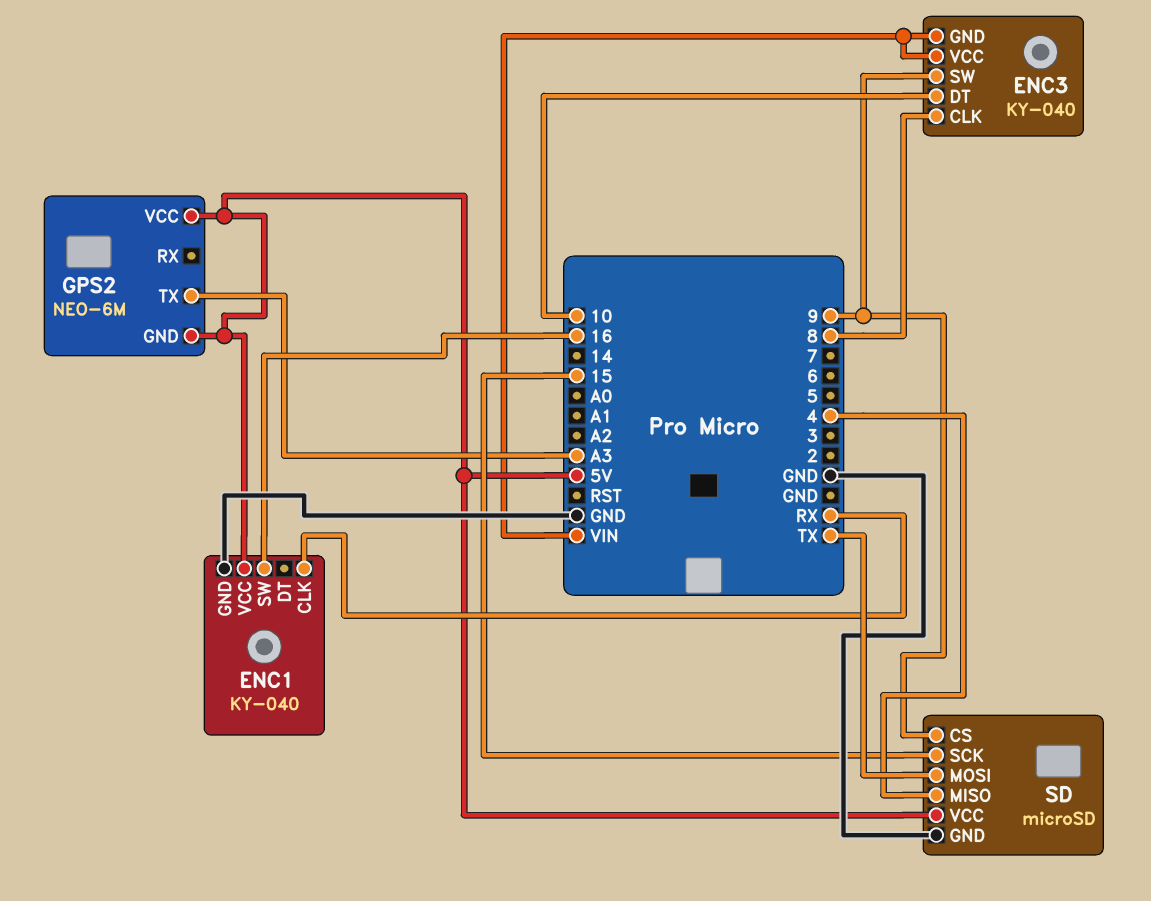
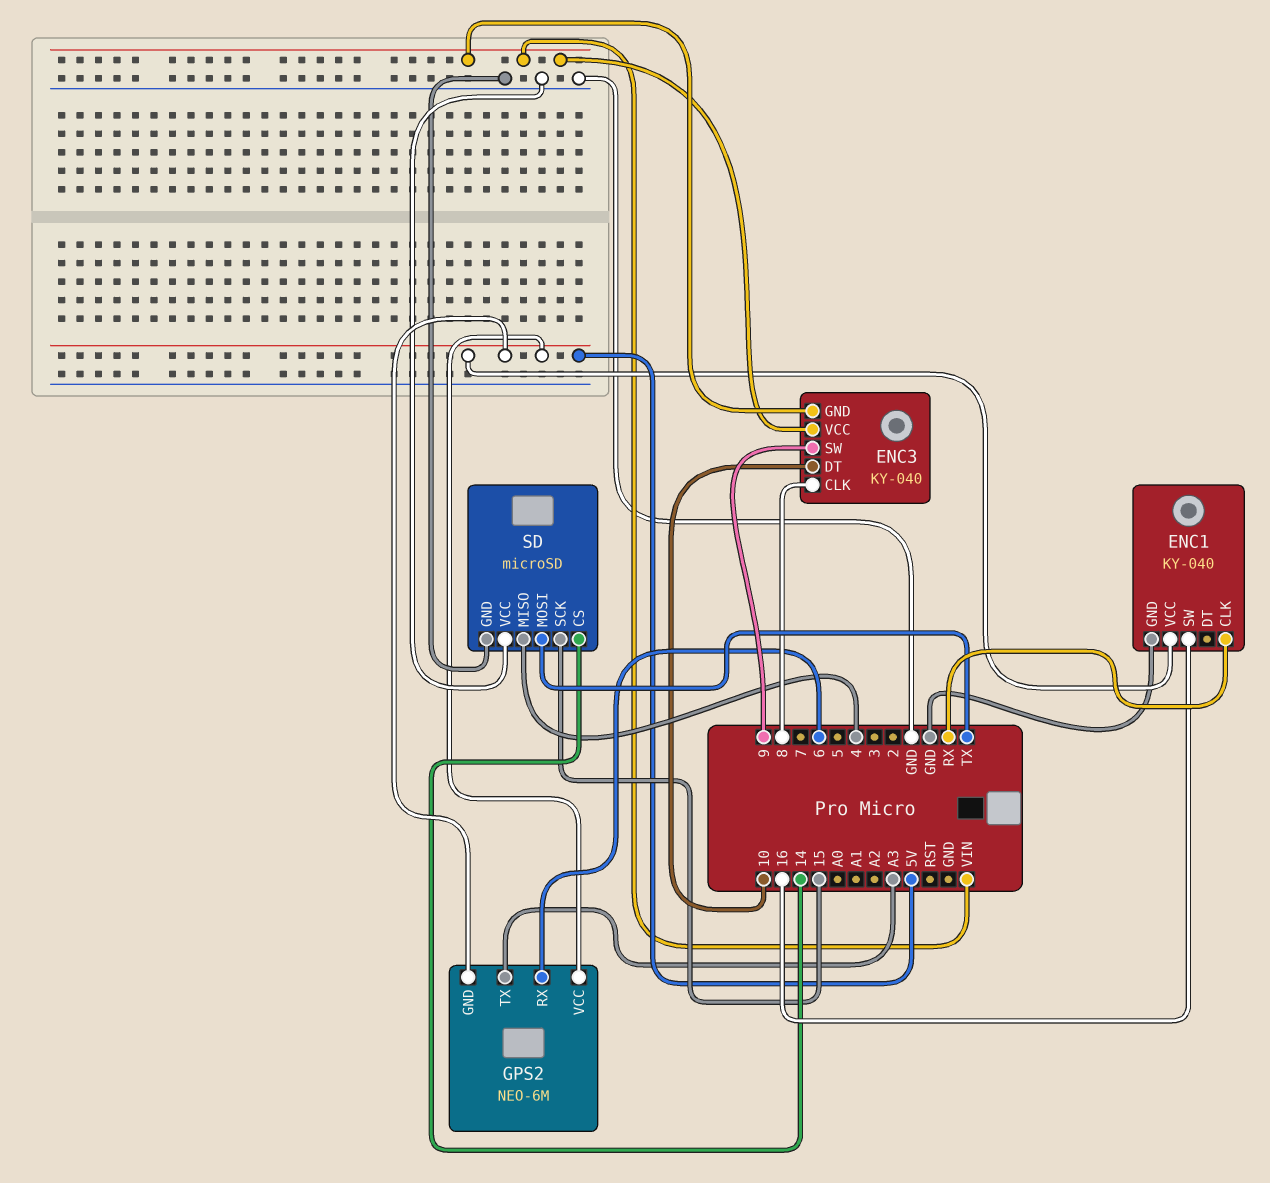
GPS2 pin RX: none -> 6
SD pin CS: 9 -> 14
SD pin VCC: 5V -> GND

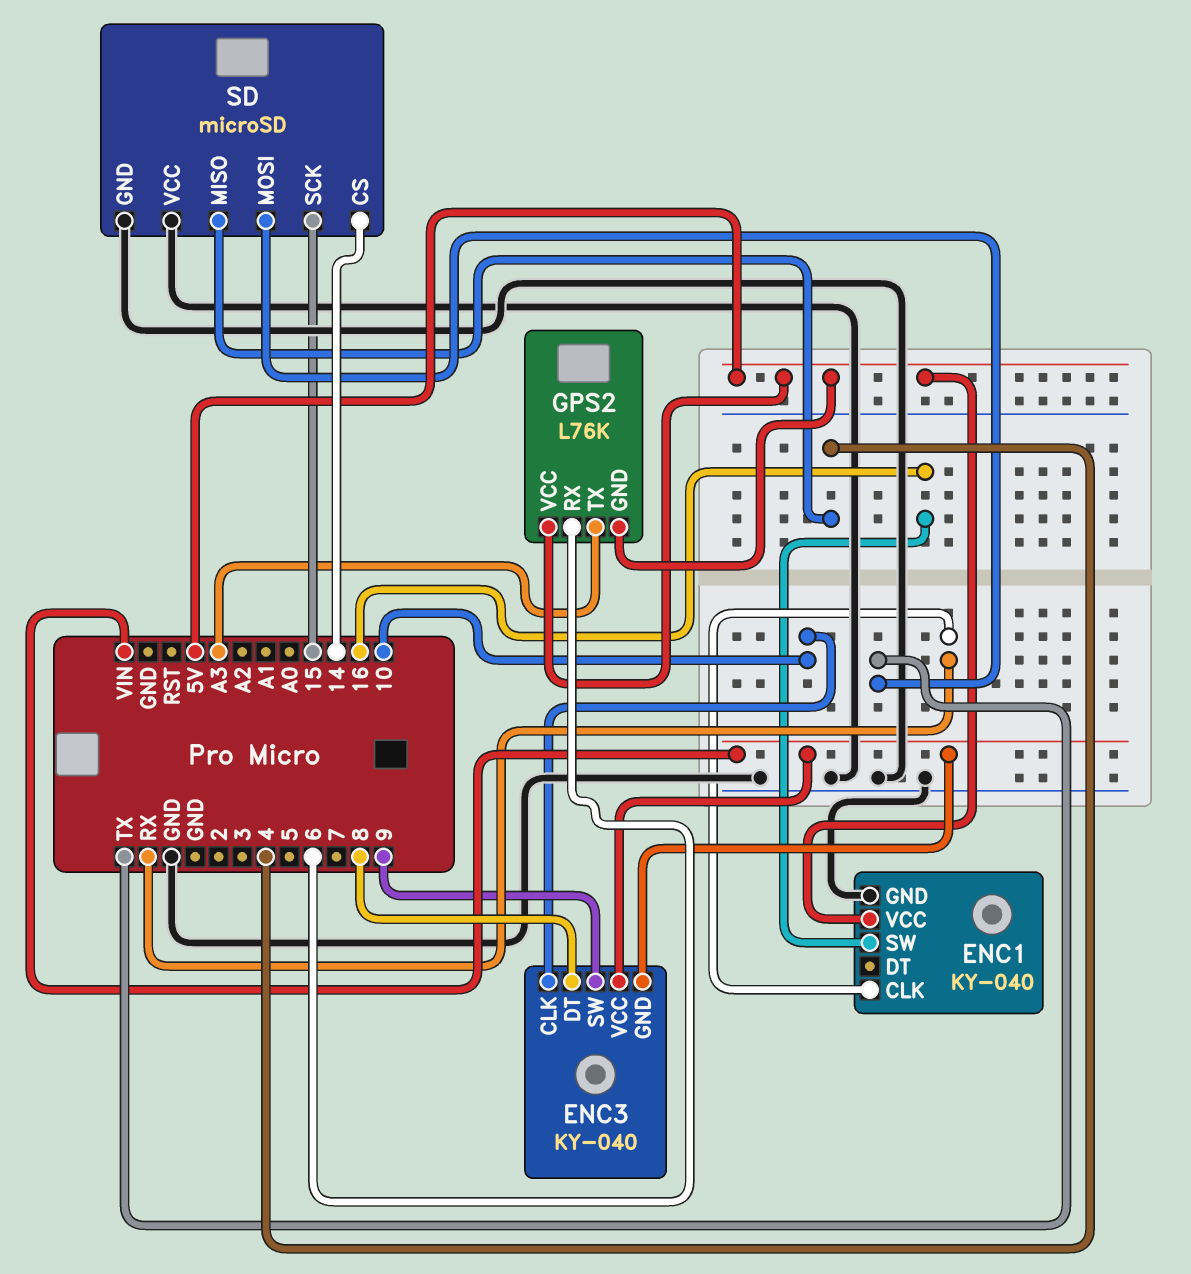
ENC3 pin CLK: 8 -> 10
ENC3 pin DT: 10 -> 8
GPS2: NEO-6M -> L76K

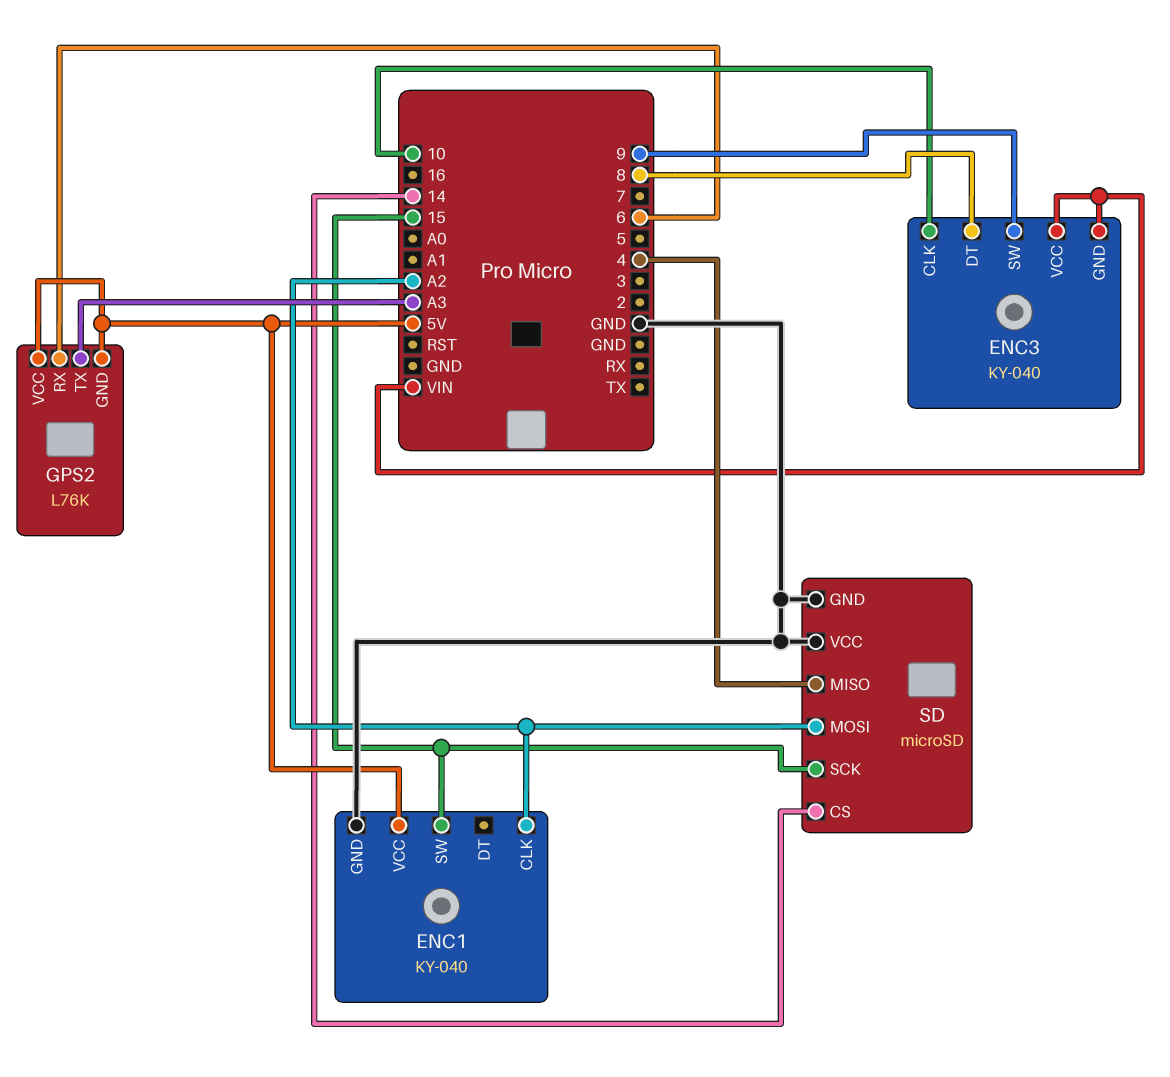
ENC1 pin CLK: RX -> A2
ENC1 pin SW: 16 -> 15
SD pin MOSI: TX -> A2

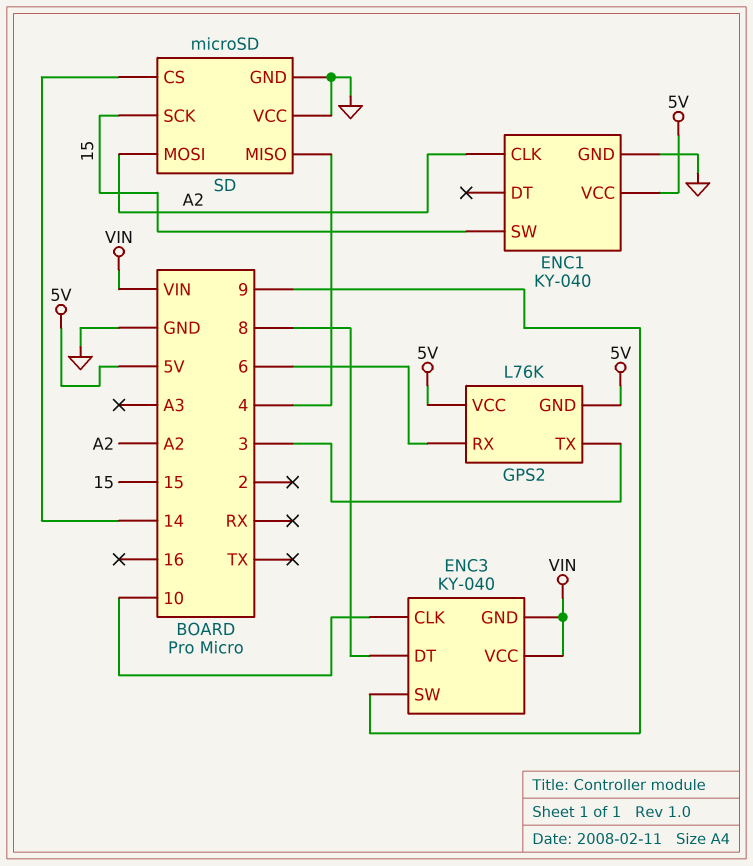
GPS2 pin TX: A3 -> 3

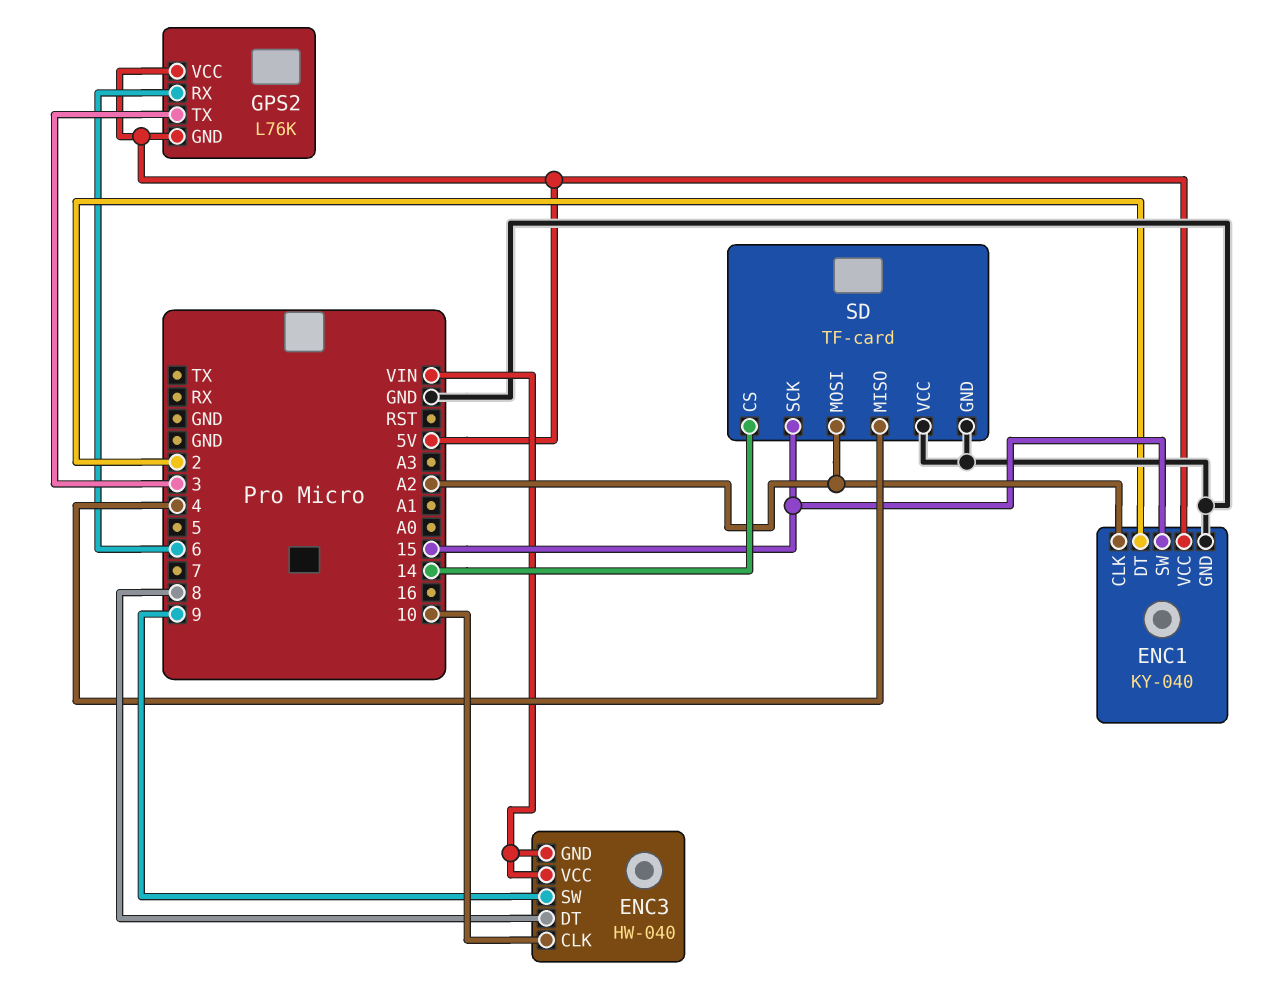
ENC1 pin DT: none -> 2
ENC3: KY-040 -> HW-040
SD: microSD -> TF-card

